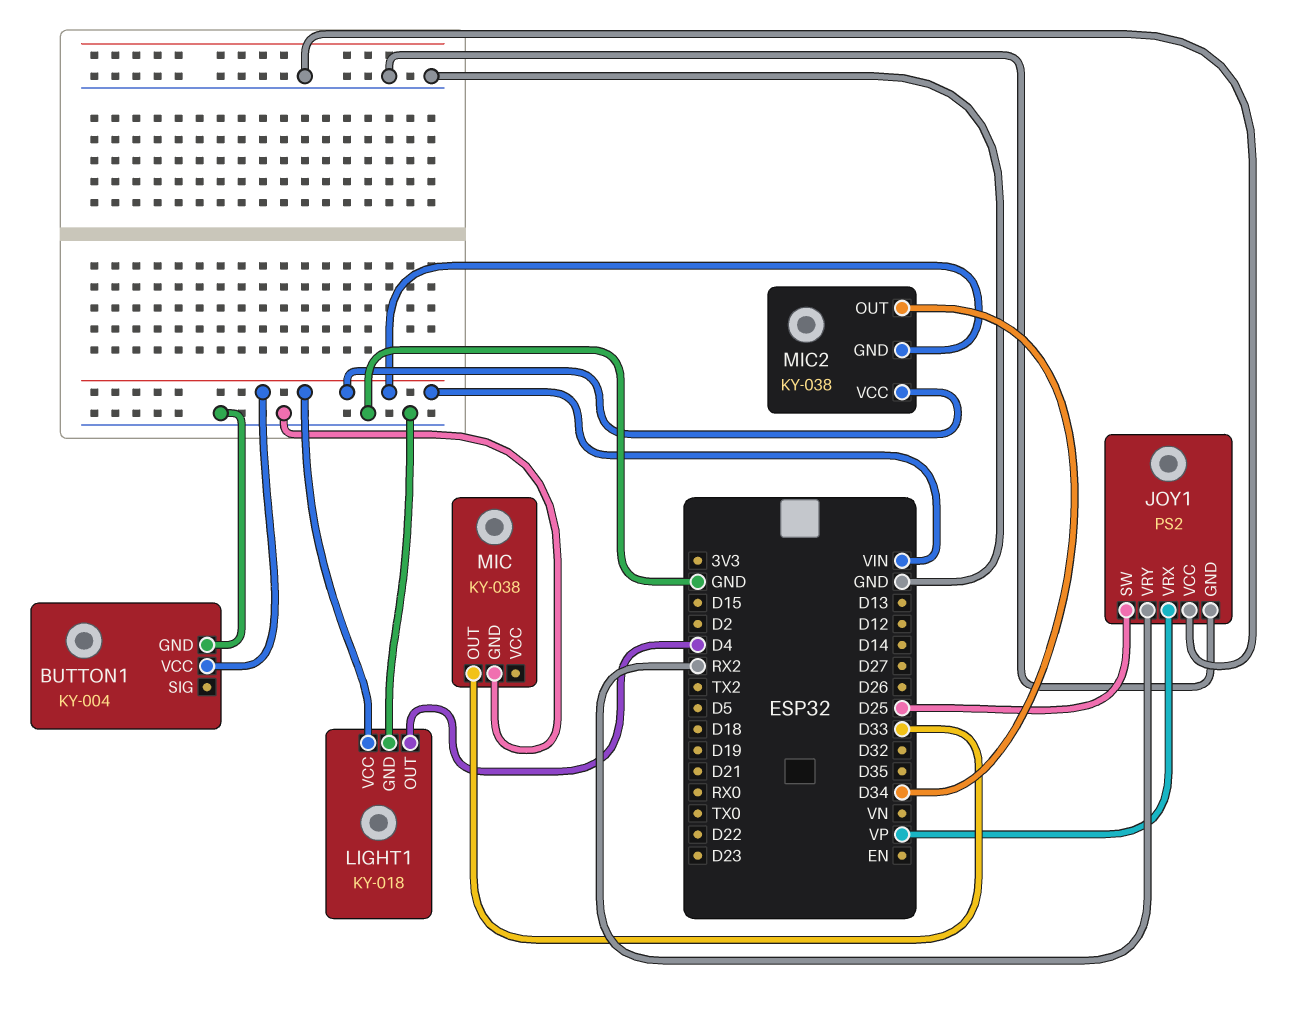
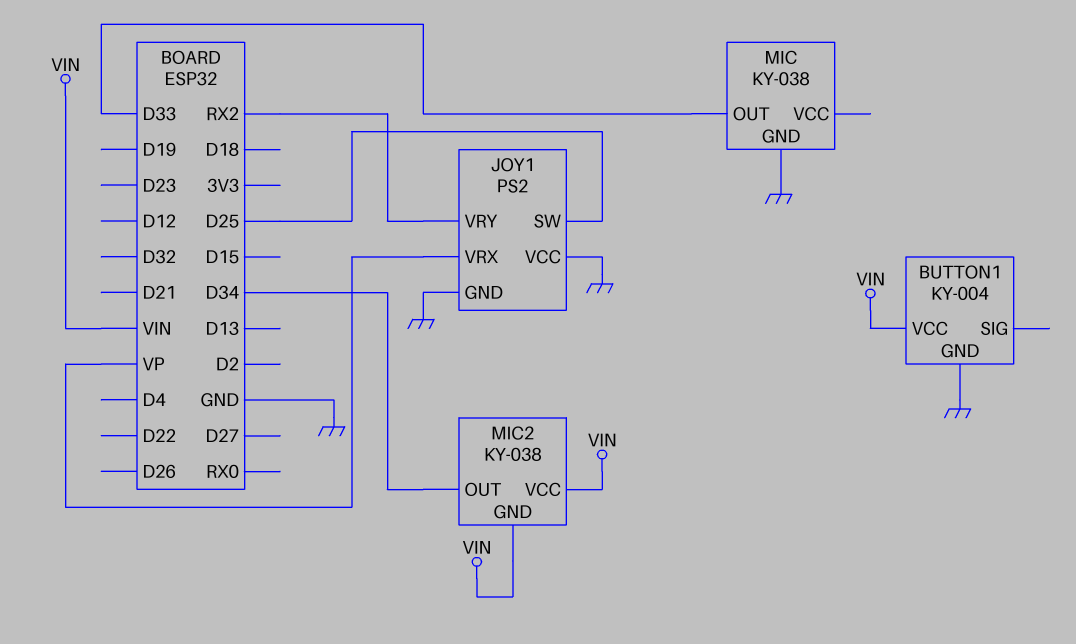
LIGHT1: KY-018 -> none
LIGHT1 pin GND: GND -> none
LIGHT1 pin OUT: D4 -> none
LIGHT1 pin VCC: VIN -> none

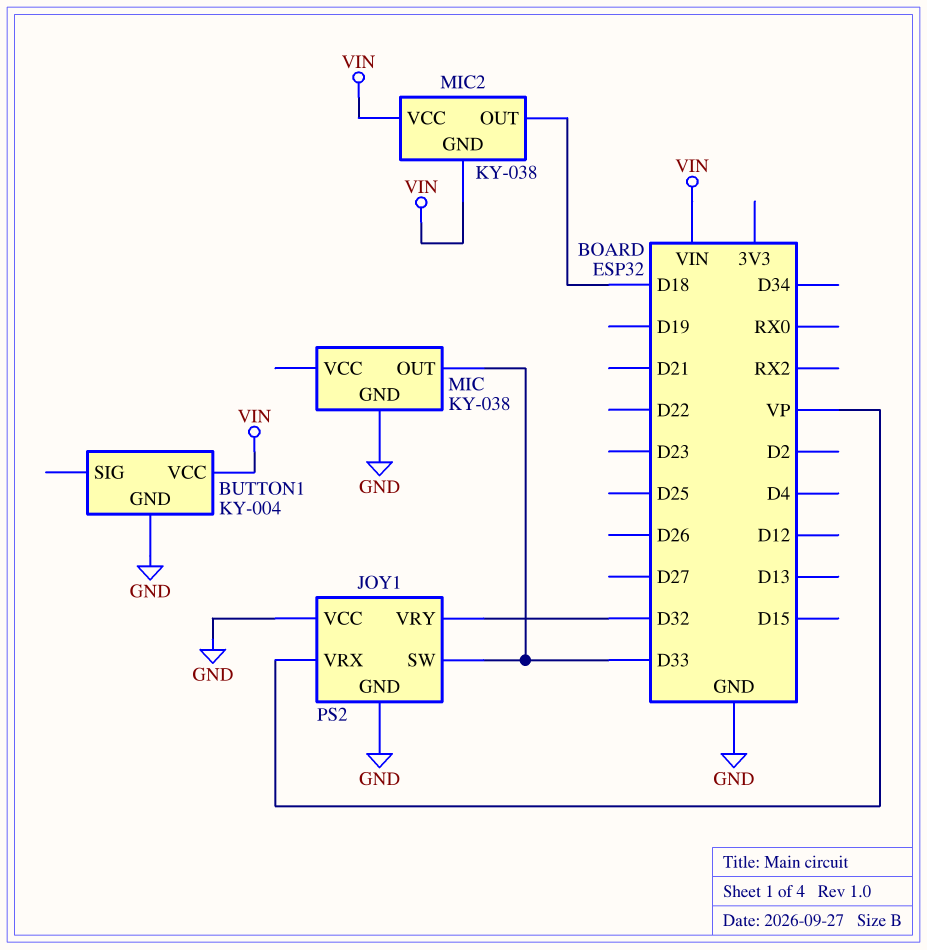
JOY1 pin SW: D25 -> D33
JOY1 pin VRY: RX2 -> D32
MIC2 pin OUT: D34 -> D18

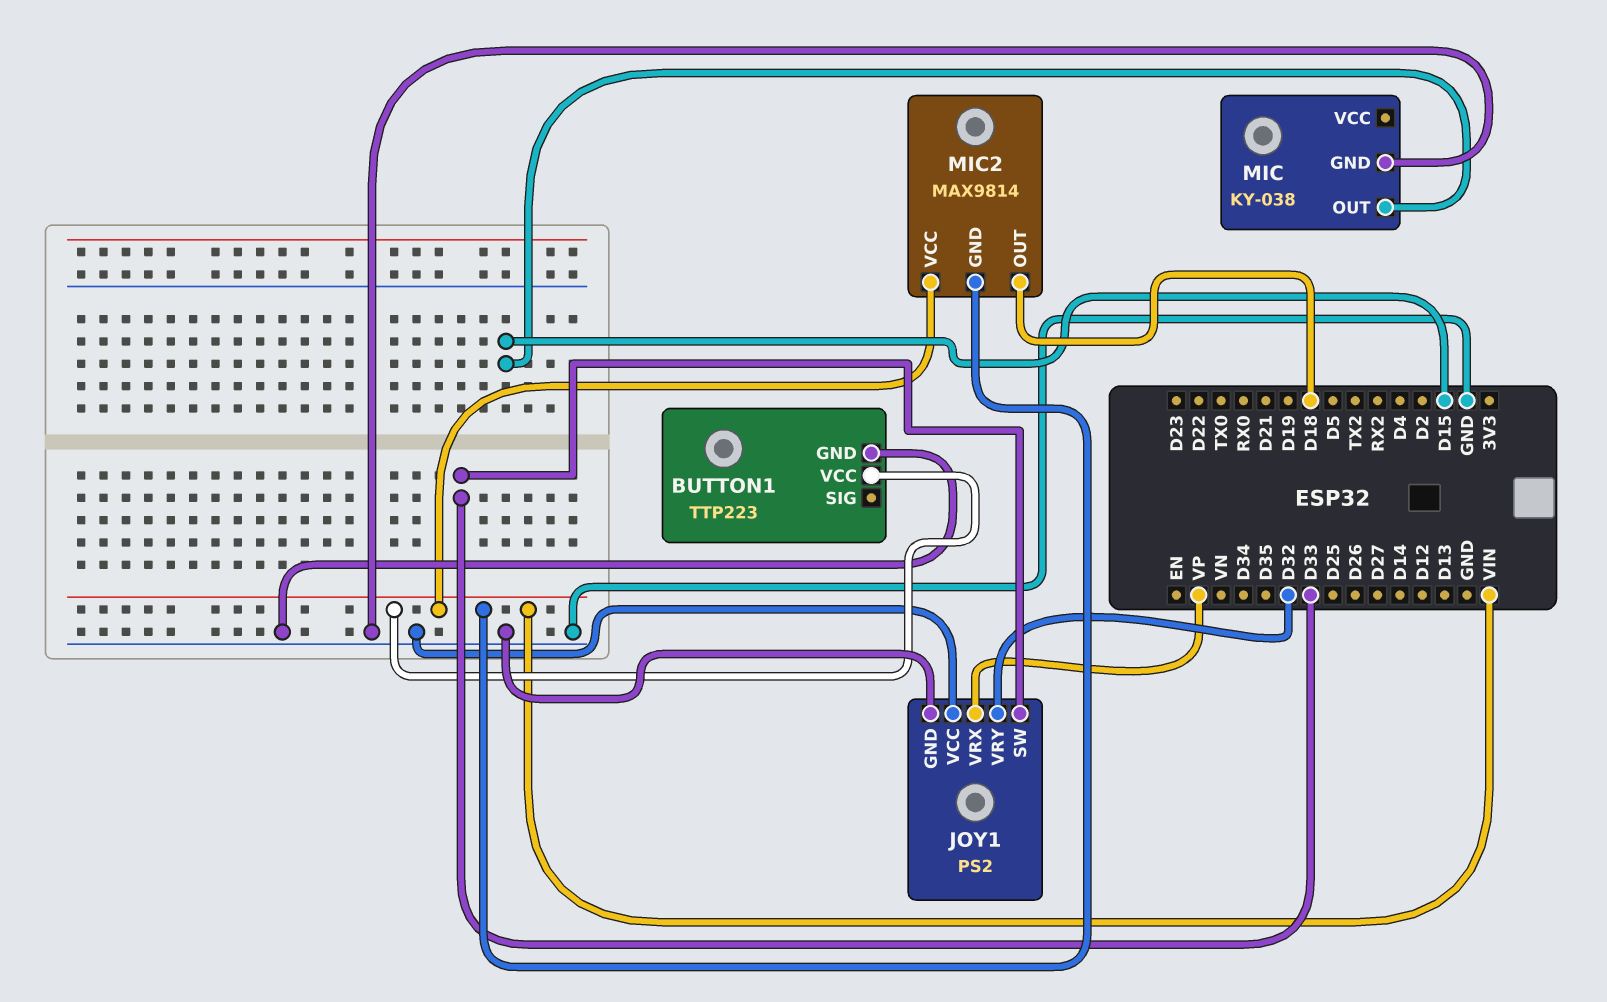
BUTTON1: KY-004 -> TTP223
MIC pin OUT: D33 -> D15
MIC2: KY-038 -> MAX9814

